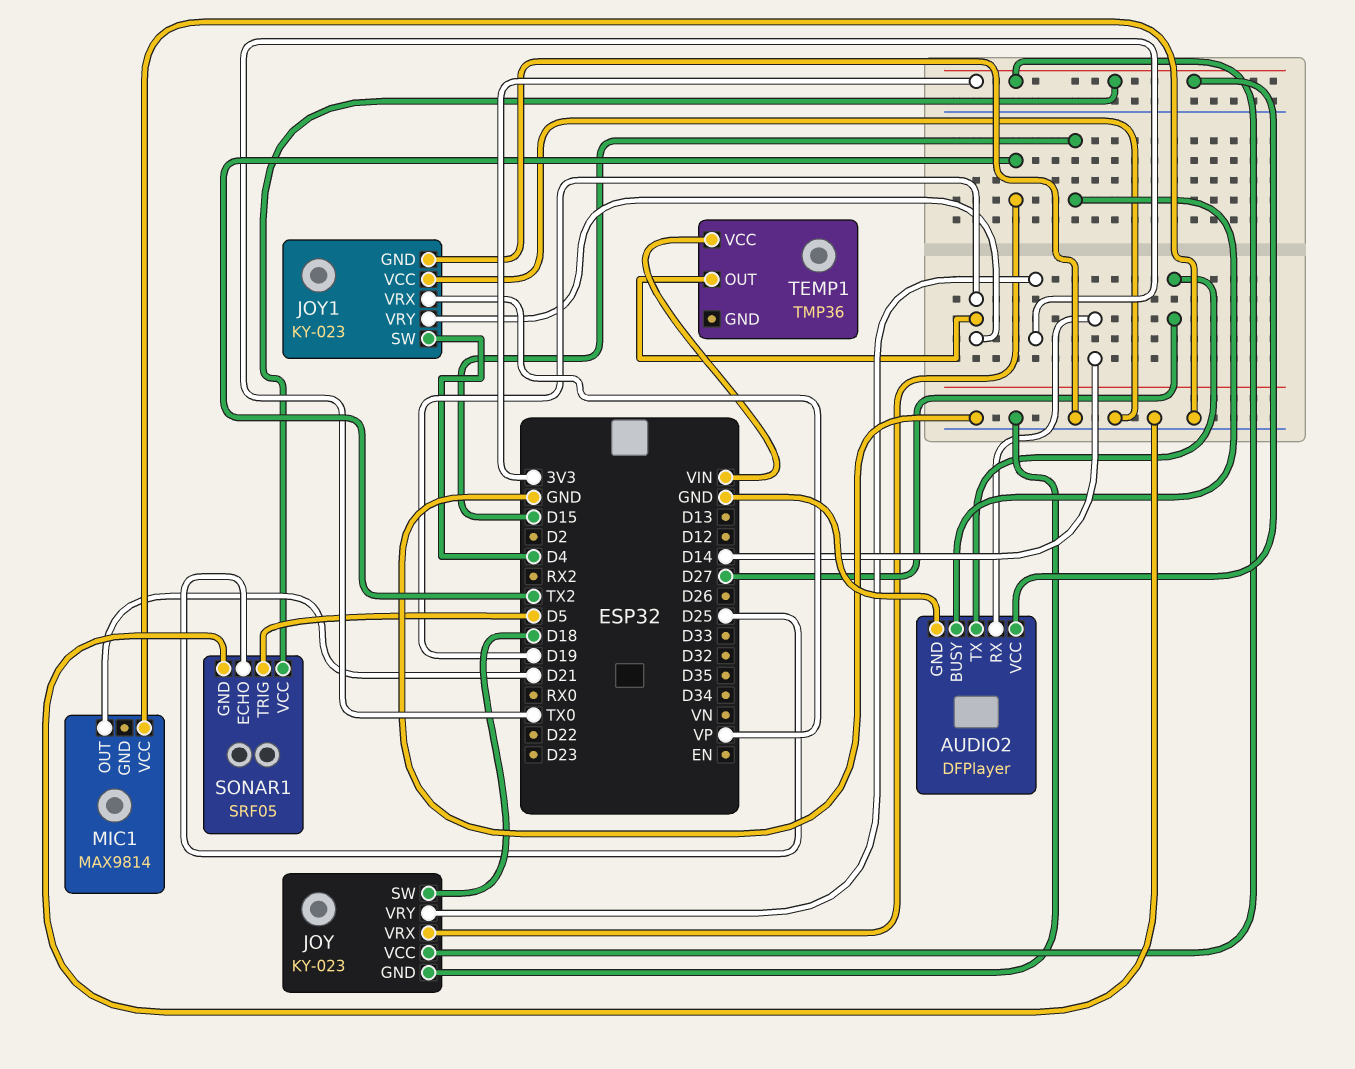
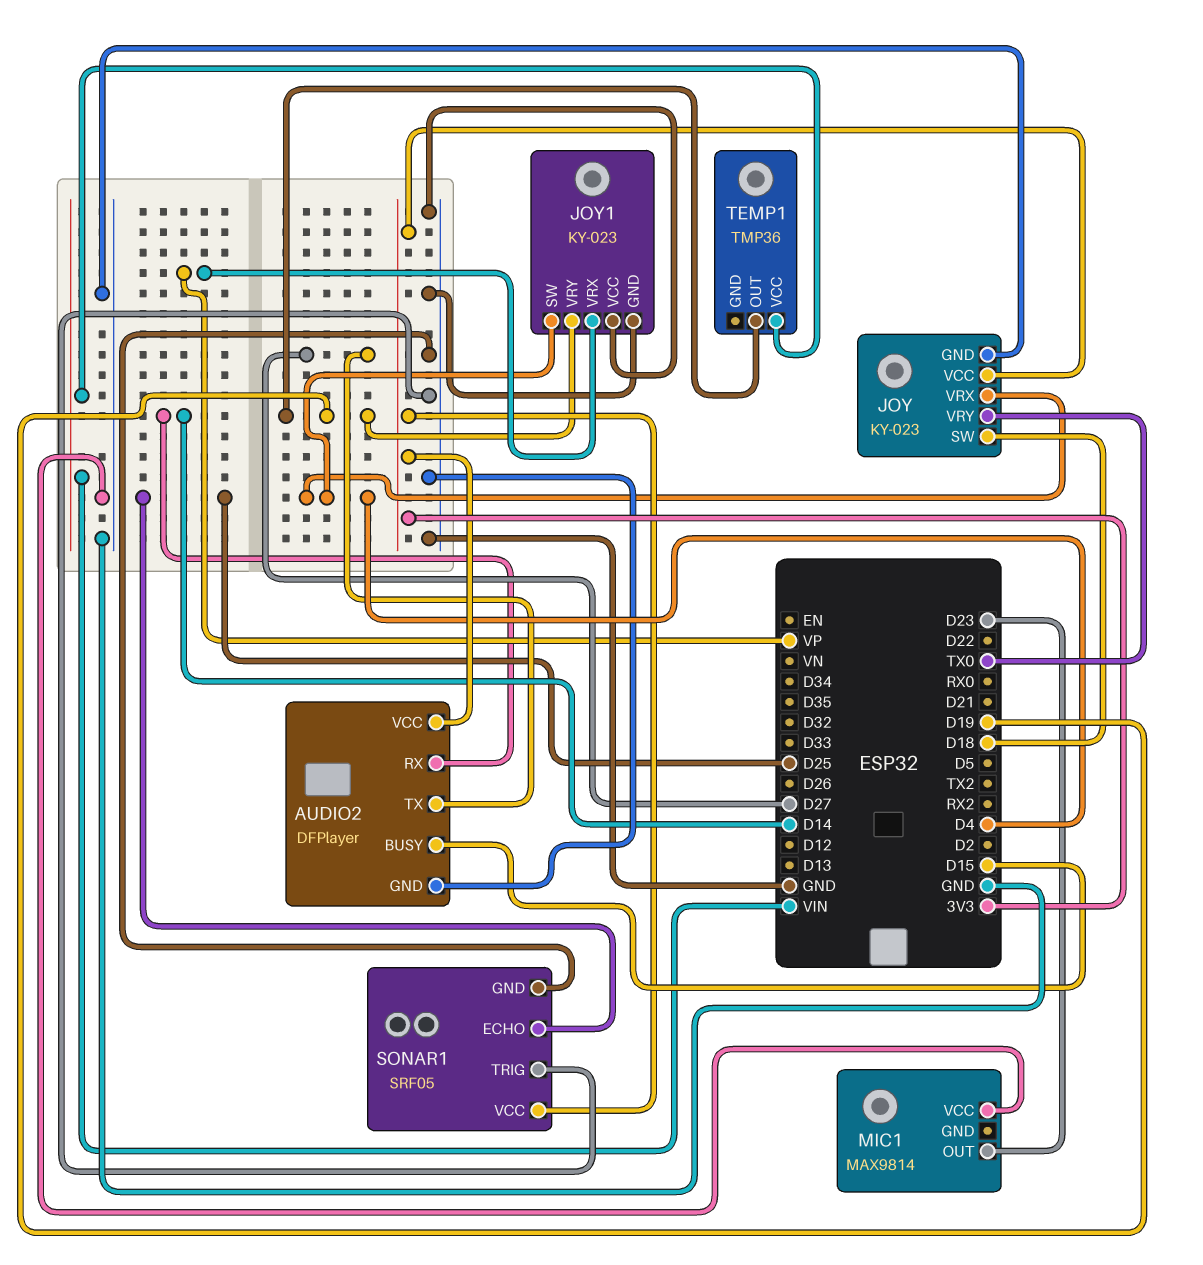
JOY pin VRX: TX2 -> D4
MIC1 pin OUT: D21 -> D23
SONAR1 pin TRIG: D5 -> GND

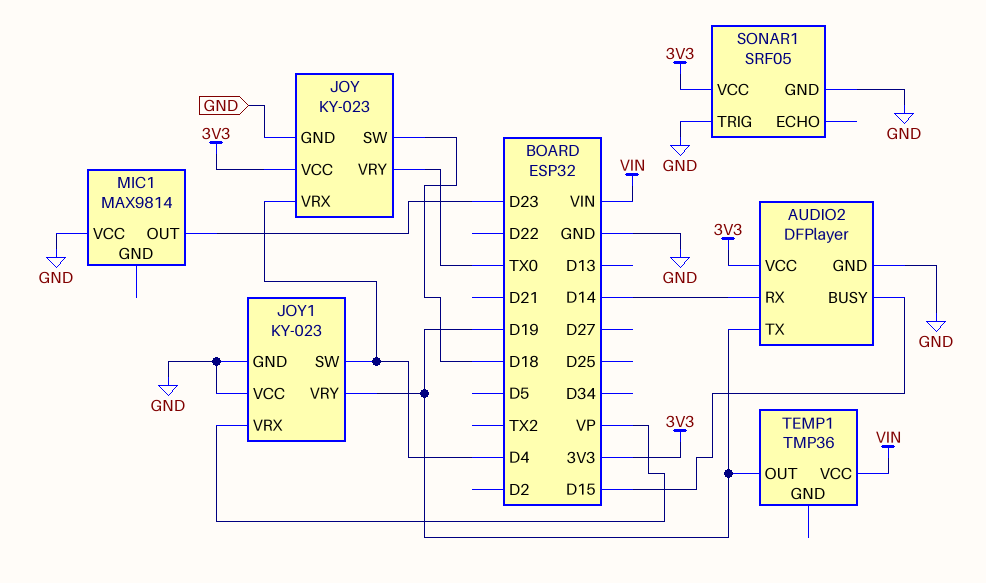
AUDIO2 pin TX: D27 -> D19
SONAR1 pin ECHO: D25 -> none

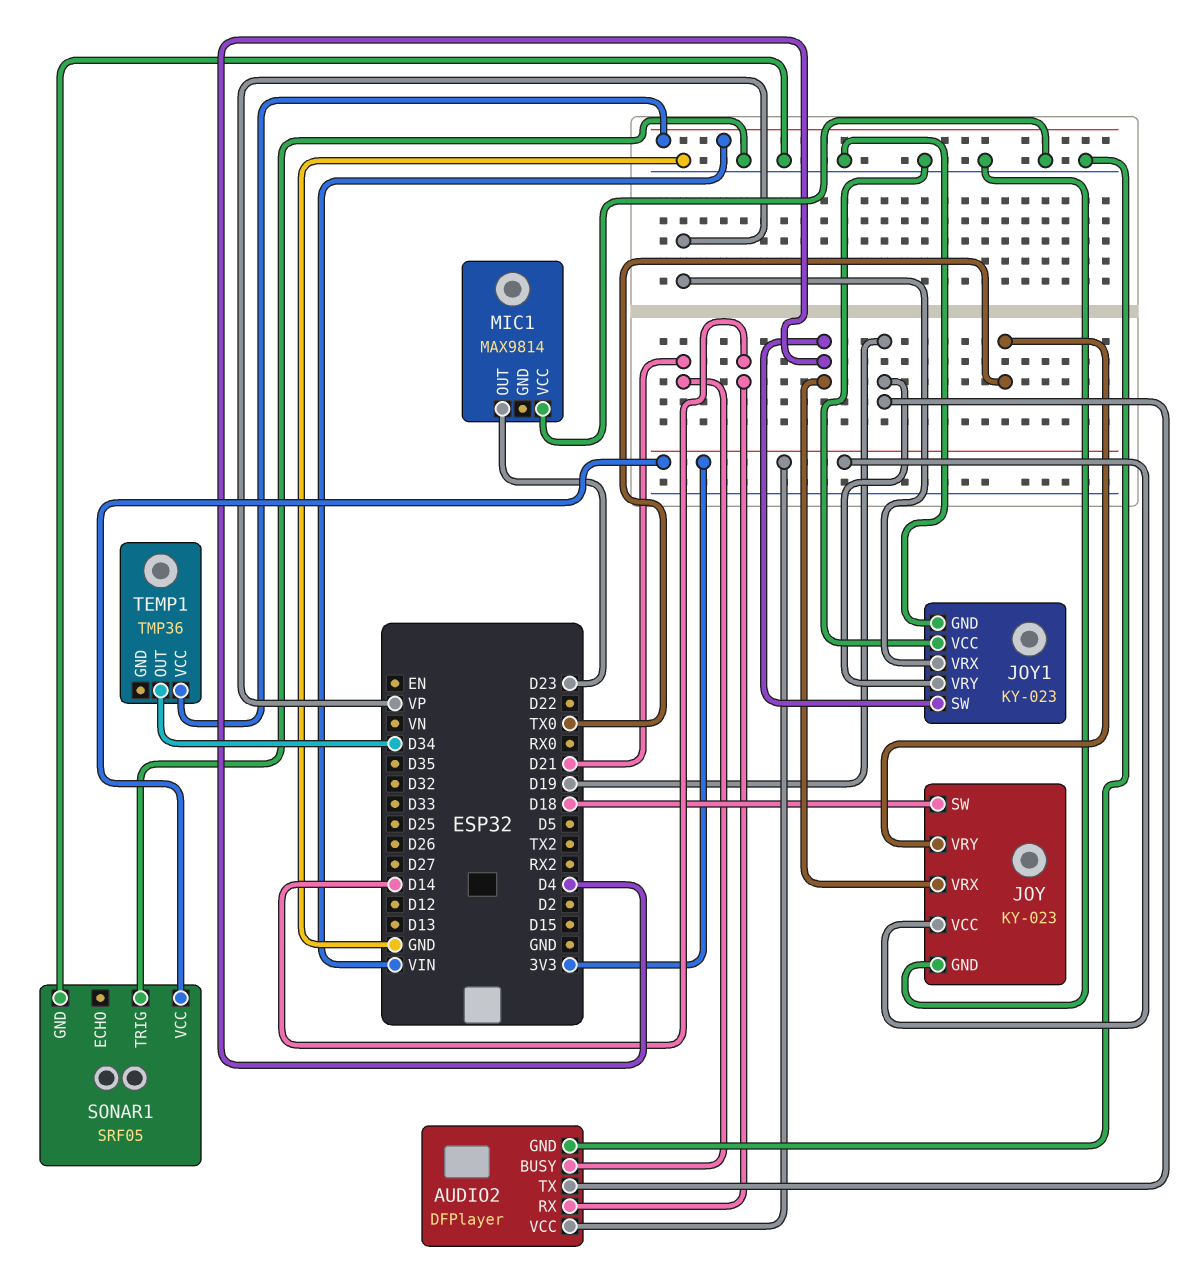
AUDIO2 pin BUSY: D15 -> D21
TEMP1 pin OUT: D19 -> D34

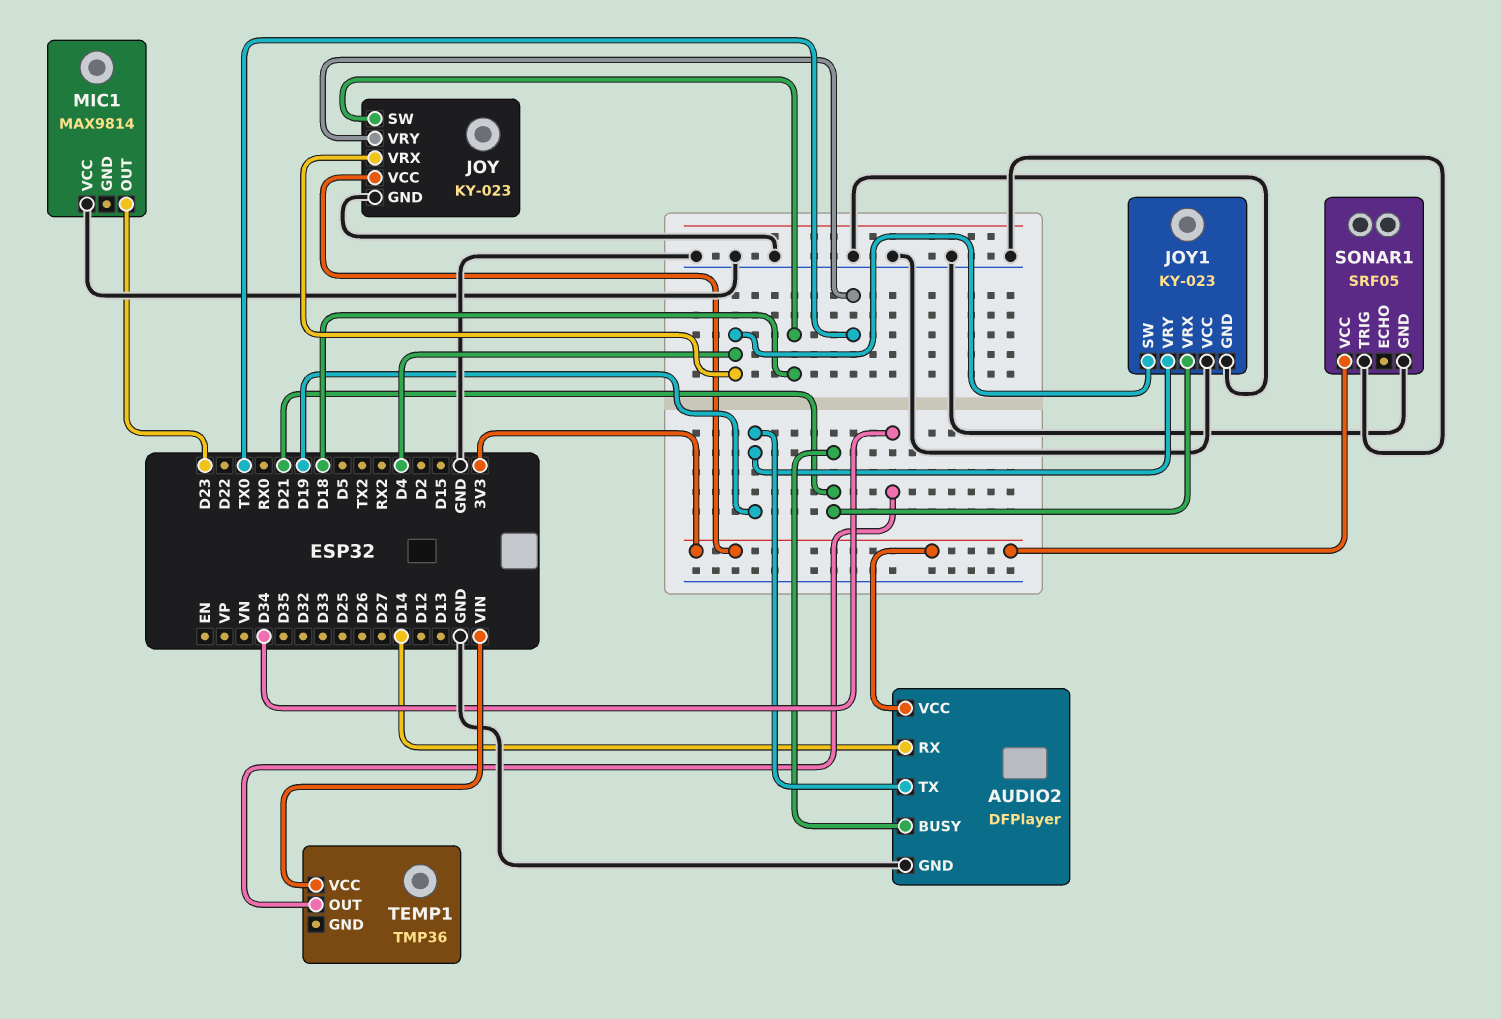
JOY1 pin VRX: VP -> D21

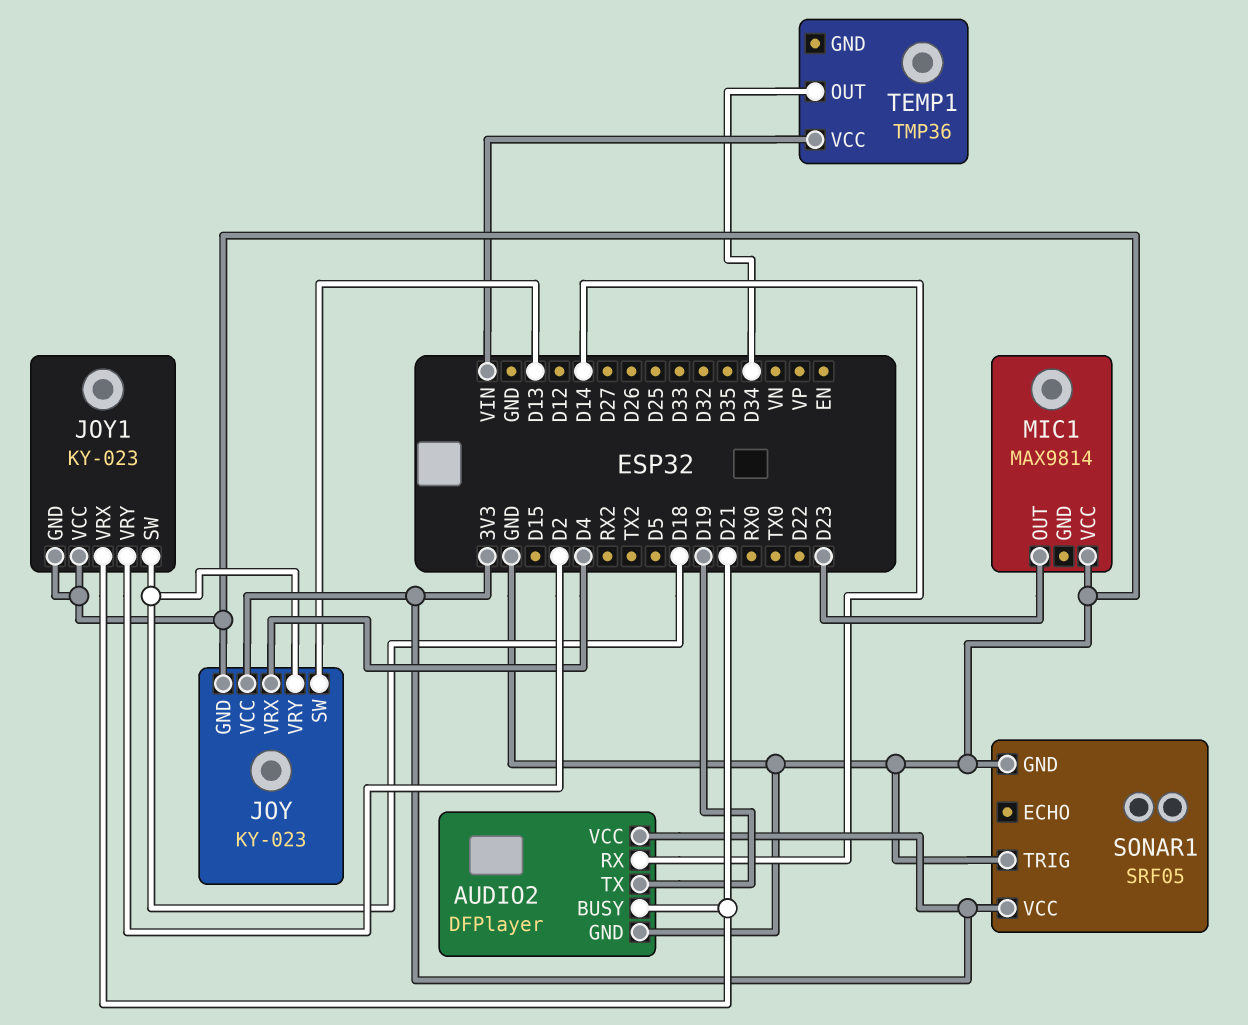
JOY pin SW: D18 -> D13
JOY pin VRY: TX0 -> D18
JOY1 pin SW: D4 -> D18
JOY1 pin VRY: D19 -> D2

